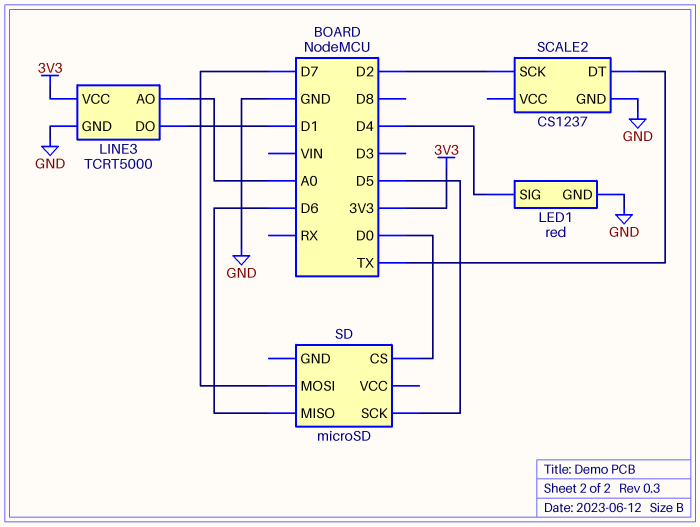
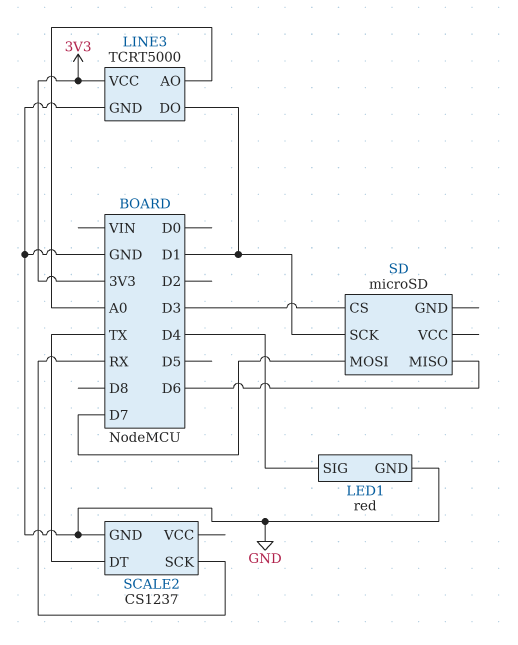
SCALE2 pin SCK: D2 -> RX
SD pin CS: D0 -> D3
SD pin SCK: D5 -> D1

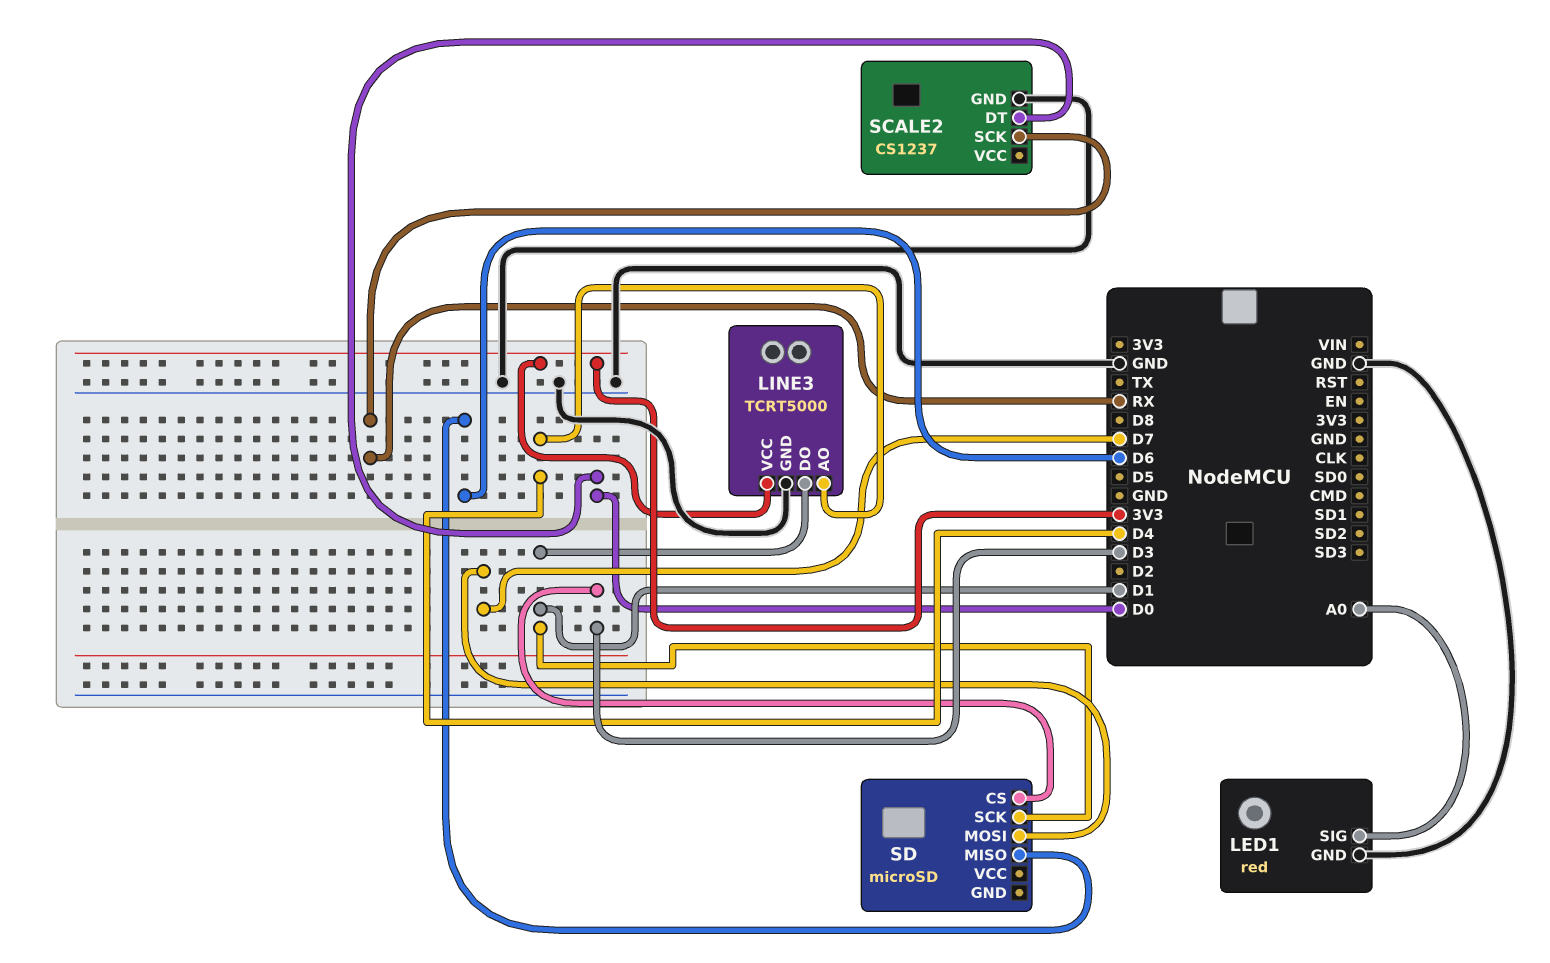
LED1 pin SIG: D4 -> A0
LINE3 pin AO: A0 -> D4
SCALE2 pin DT: TX -> D0

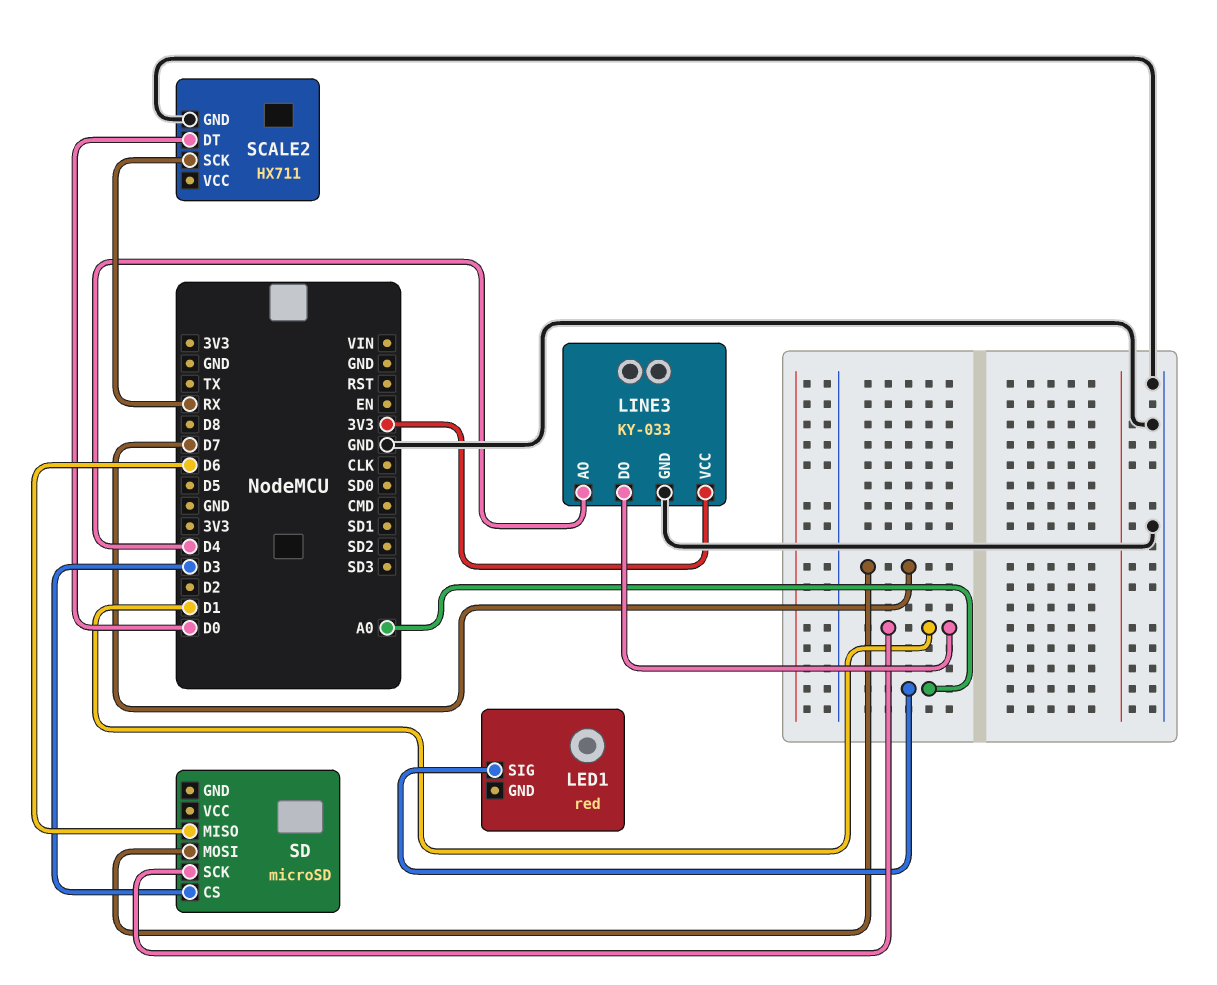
LED1 pin GND: GND -> none
LINE3: TCRT5000 -> KY-033
SCALE2: CS1237 -> HX711

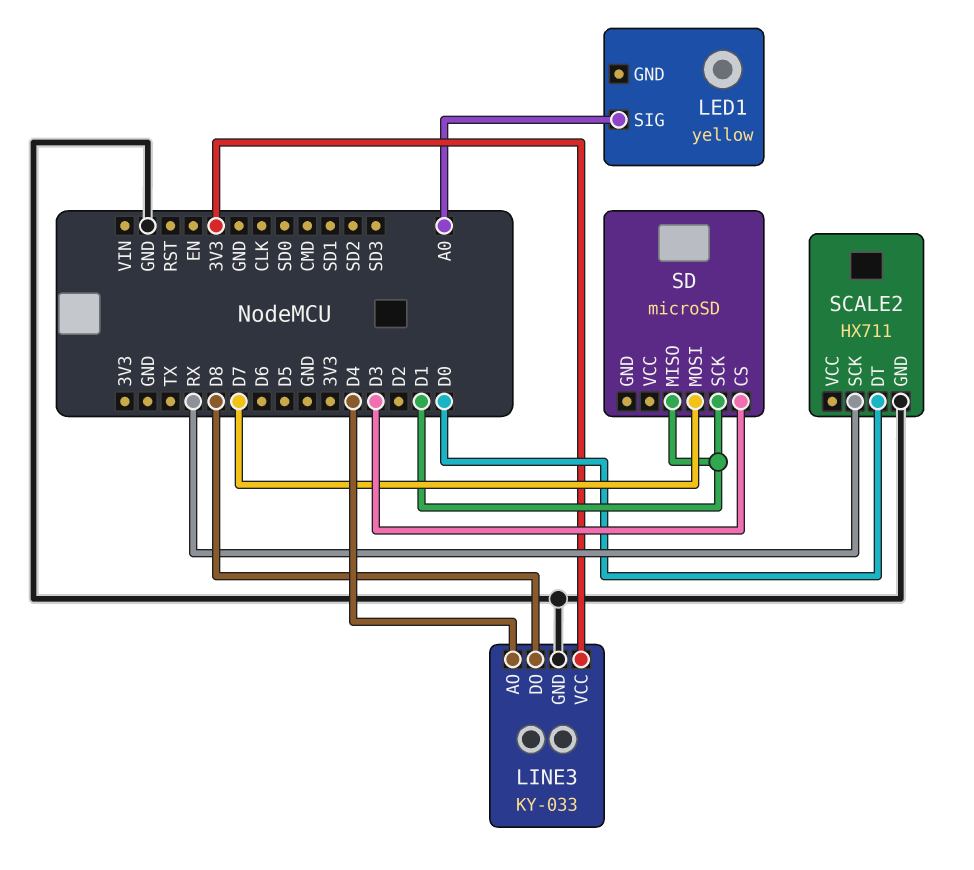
LED1: red -> yellow
LINE3 pin DO: D1 -> D8
SD pin MISO: D6 -> D1

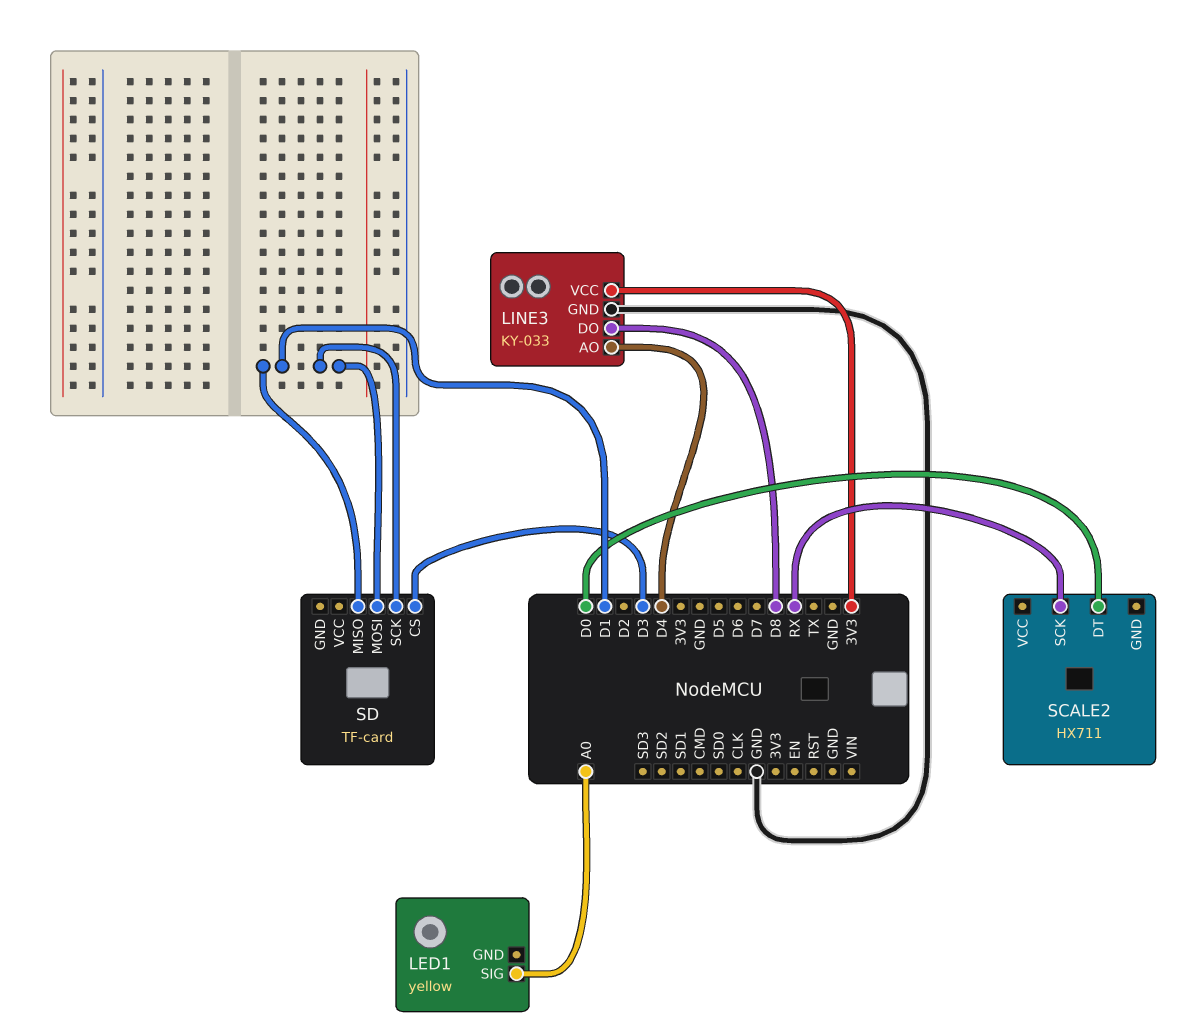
SCALE2 pin GND: GND -> none
SD: microSD -> TF-card
SD pin MOSI: D7 -> D1

